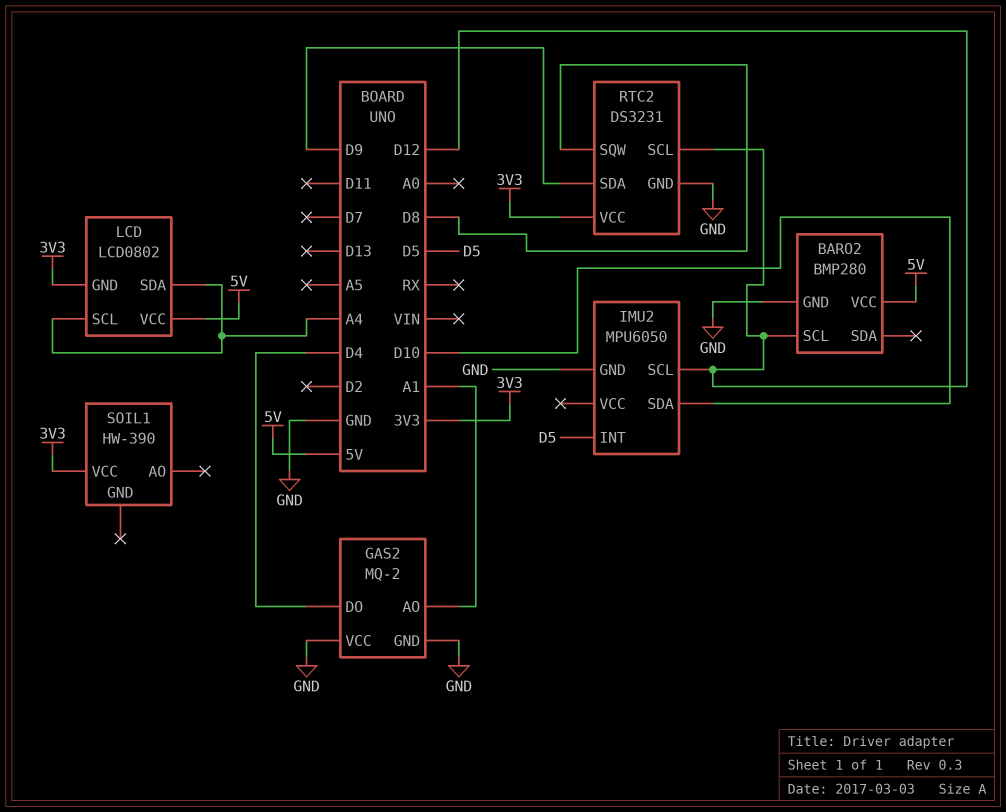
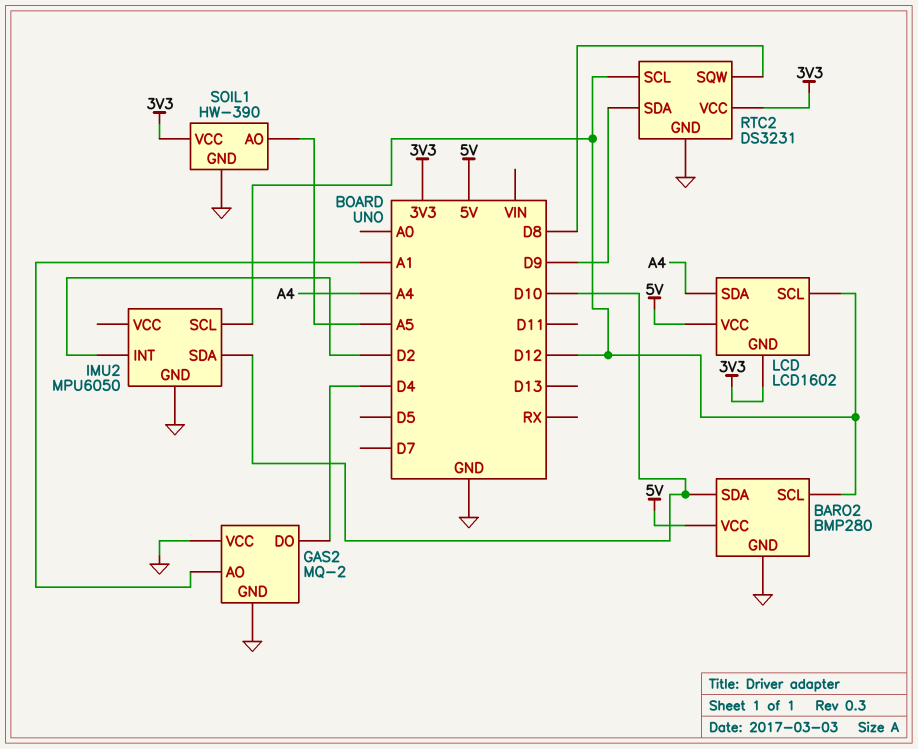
BARO2 pin SDA: none -> D10
IMU2 pin INT: D5 -> D2
LCD: LCD0802 -> LCD1602
LCD pin SCL: A4 -> D12
SOIL1 pin AO: none -> A5
SOIL1 pin GND: none -> GND

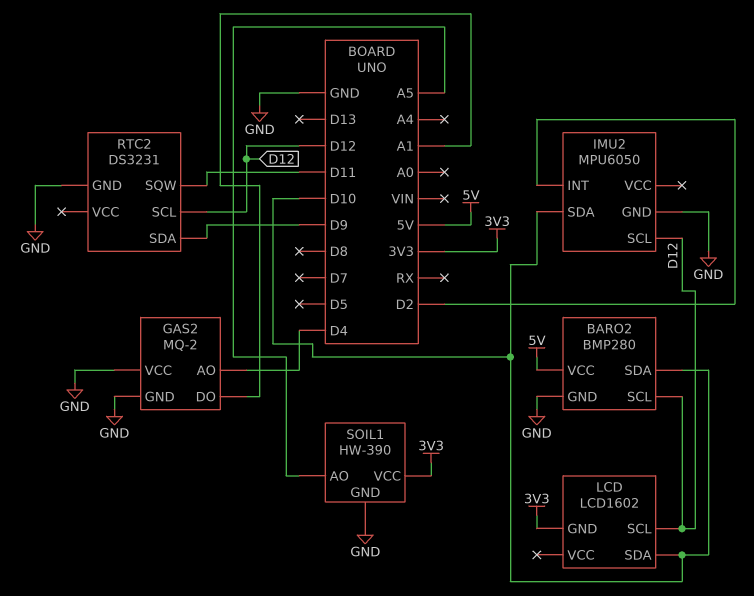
GAS2 pin AO: A1 -> D4
GAS2 pin DO: D4 -> A1
LCD pin SDA: A4 -> D10
LCD pin VCC: 5V -> none
RTC2 pin SQW: D8 -> D11
RTC2 pin VCC: 3V3 -> none

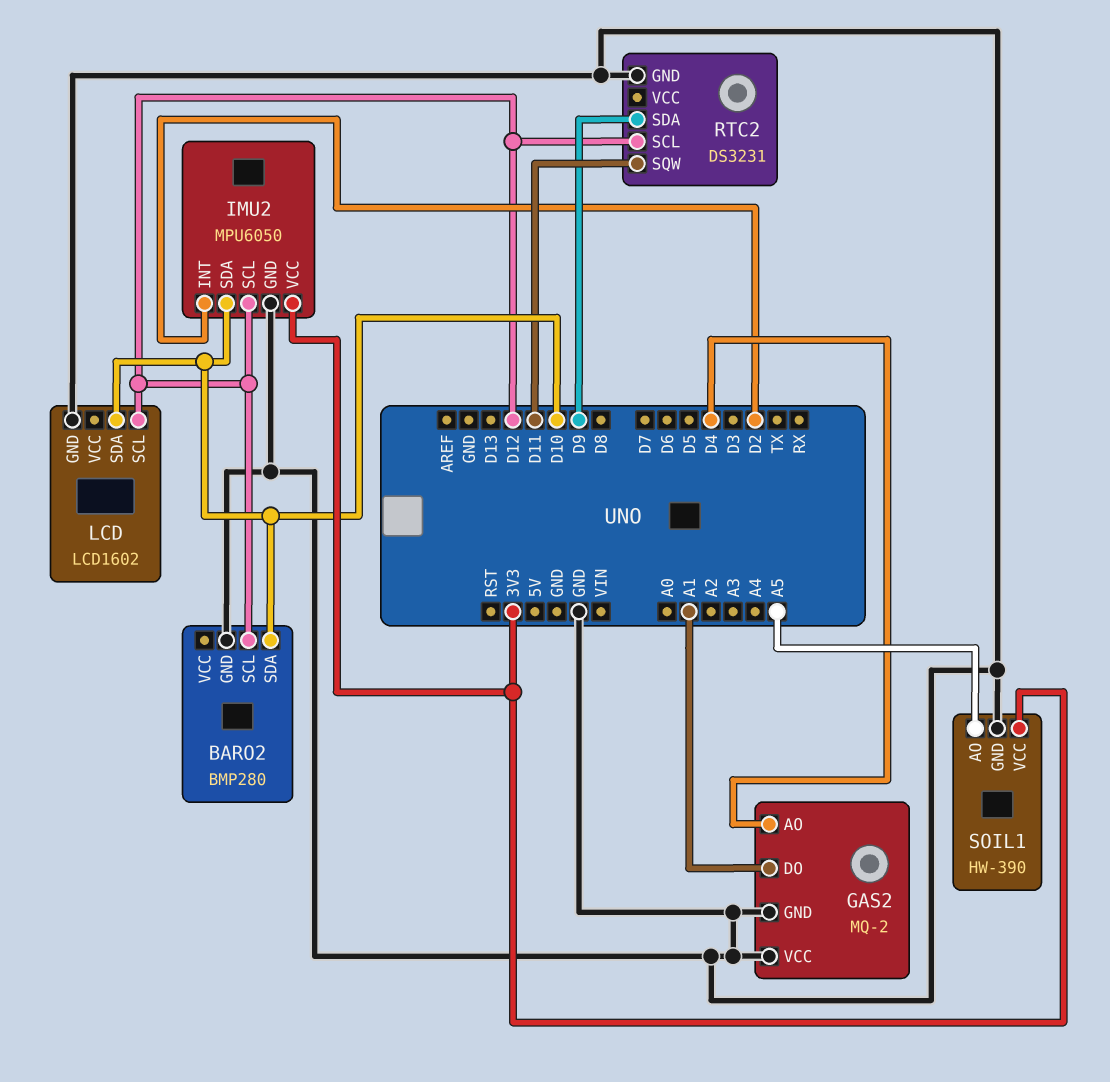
BARO2 pin VCC: 5V -> none
IMU2 pin VCC: none -> 3V3
LCD pin GND: 3V3 -> GND

